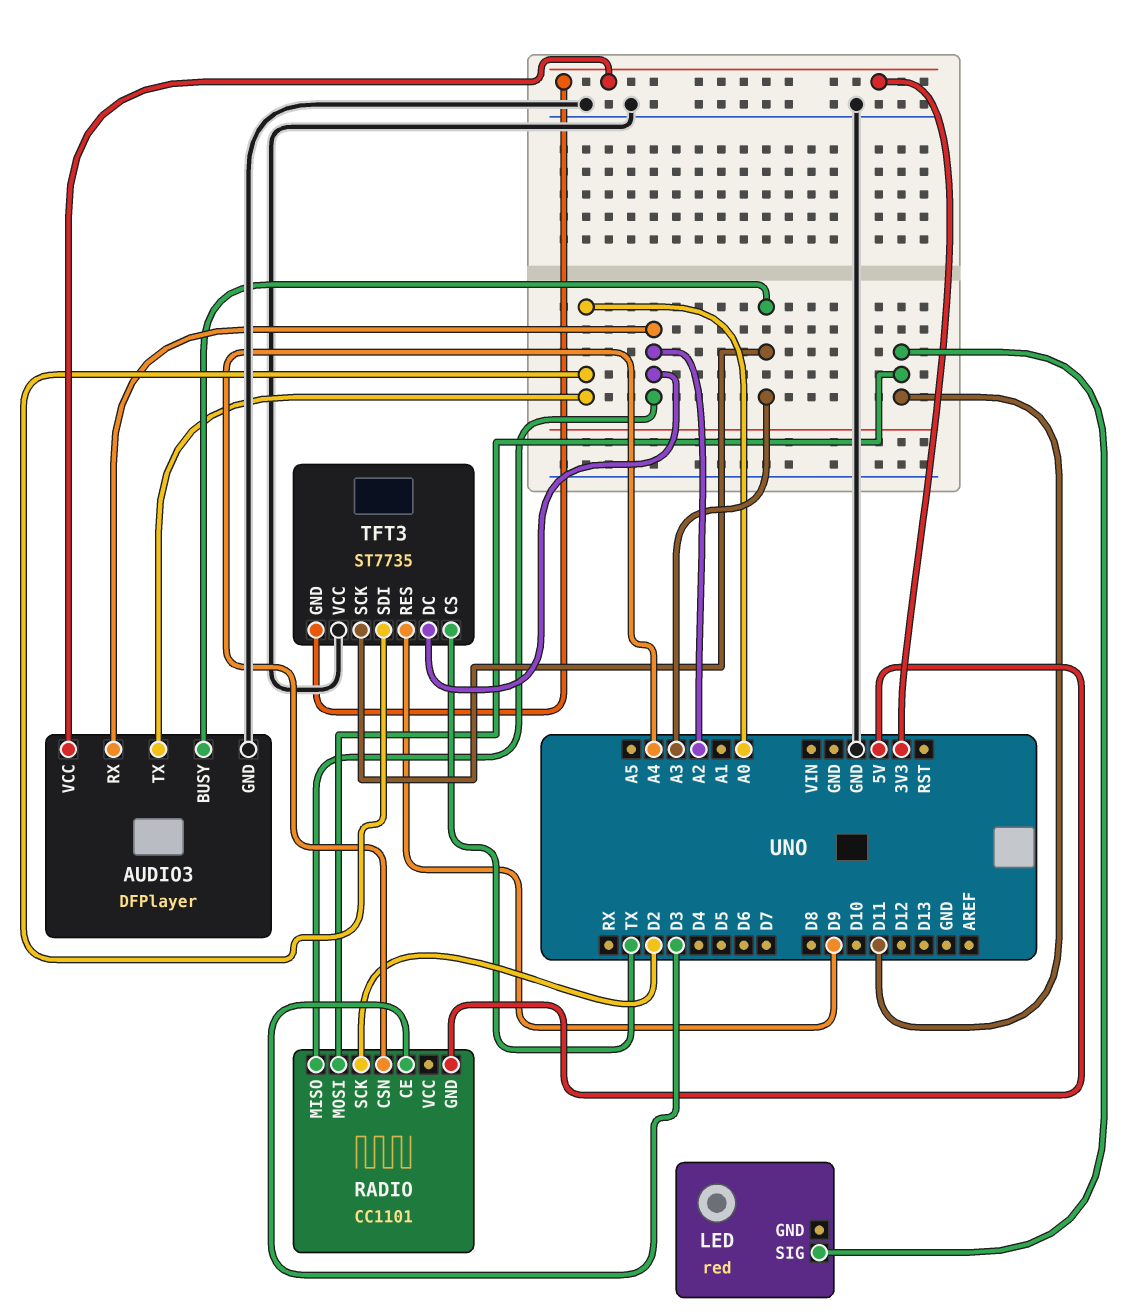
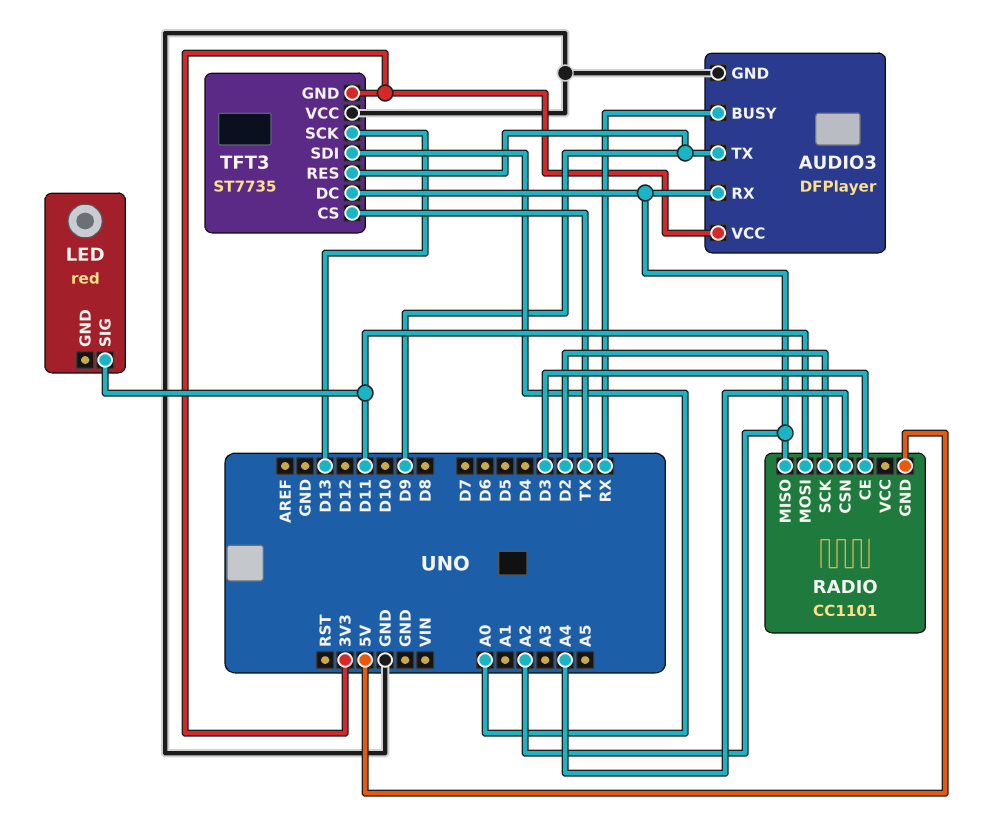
AUDIO3 pin BUSY: A3 -> RX
AUDIO3 pin TX: A0 -> D9
TFT3 pin SCK: A3 -> D13

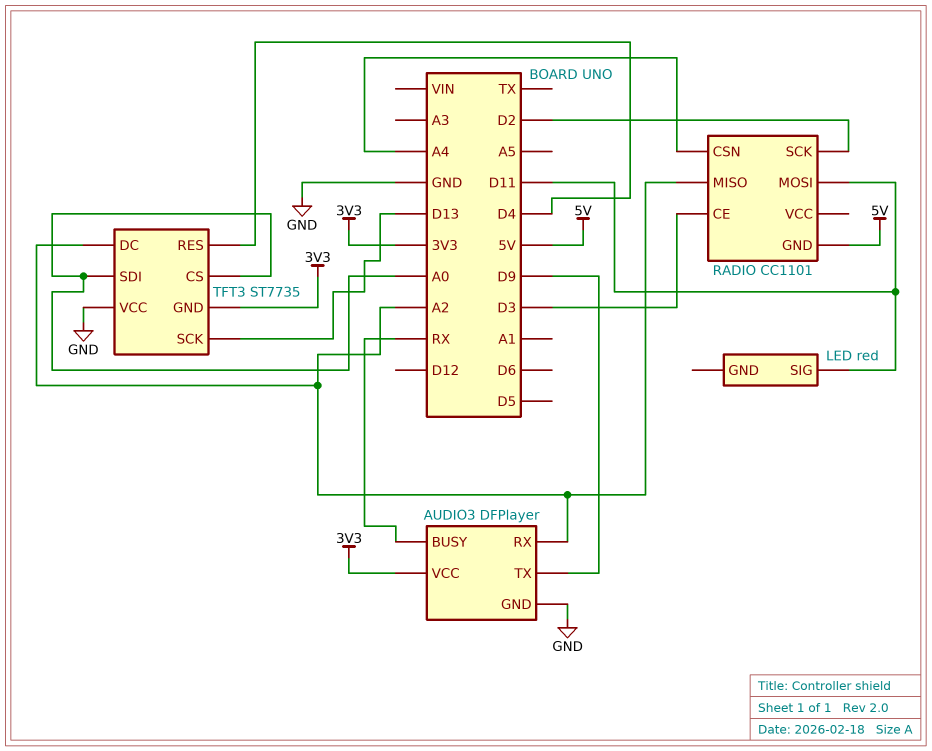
TFT3 pin CS: TX -> A0
TFT3 pin RES: D9 -> D4

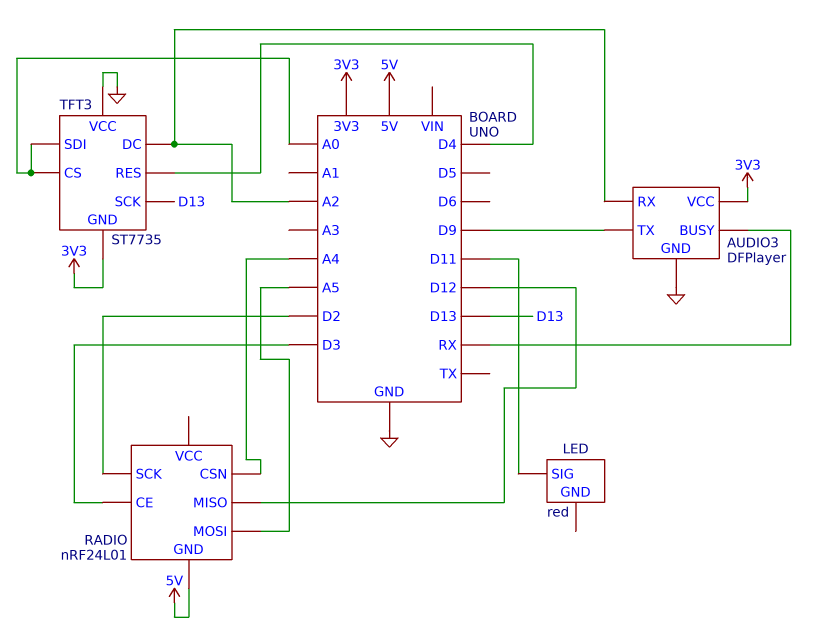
RADIO: CC1101 -> nRF24L01
RADIO pin MISO: A2 -> D12
RADIO pin MOSI: D11 -> A5

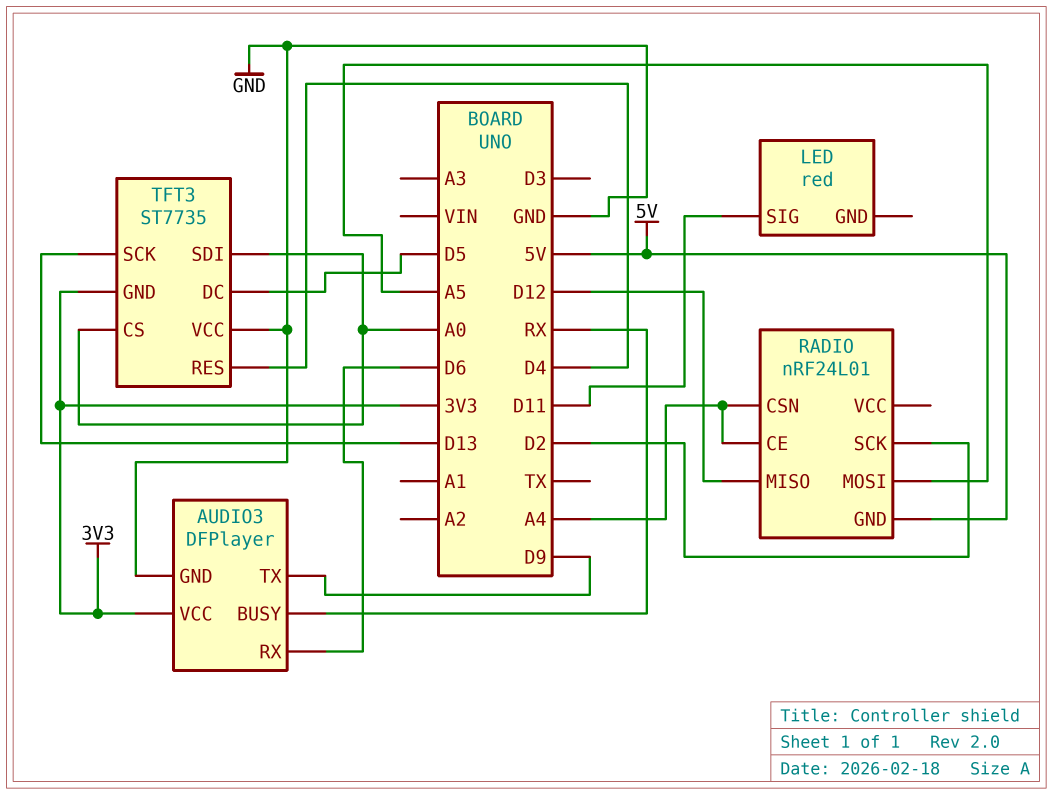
AUDIO3 pin RX: A2 -> D6
RADIO pin CE: D3 -> A4
TFT3 pin DC: A2 -> D5

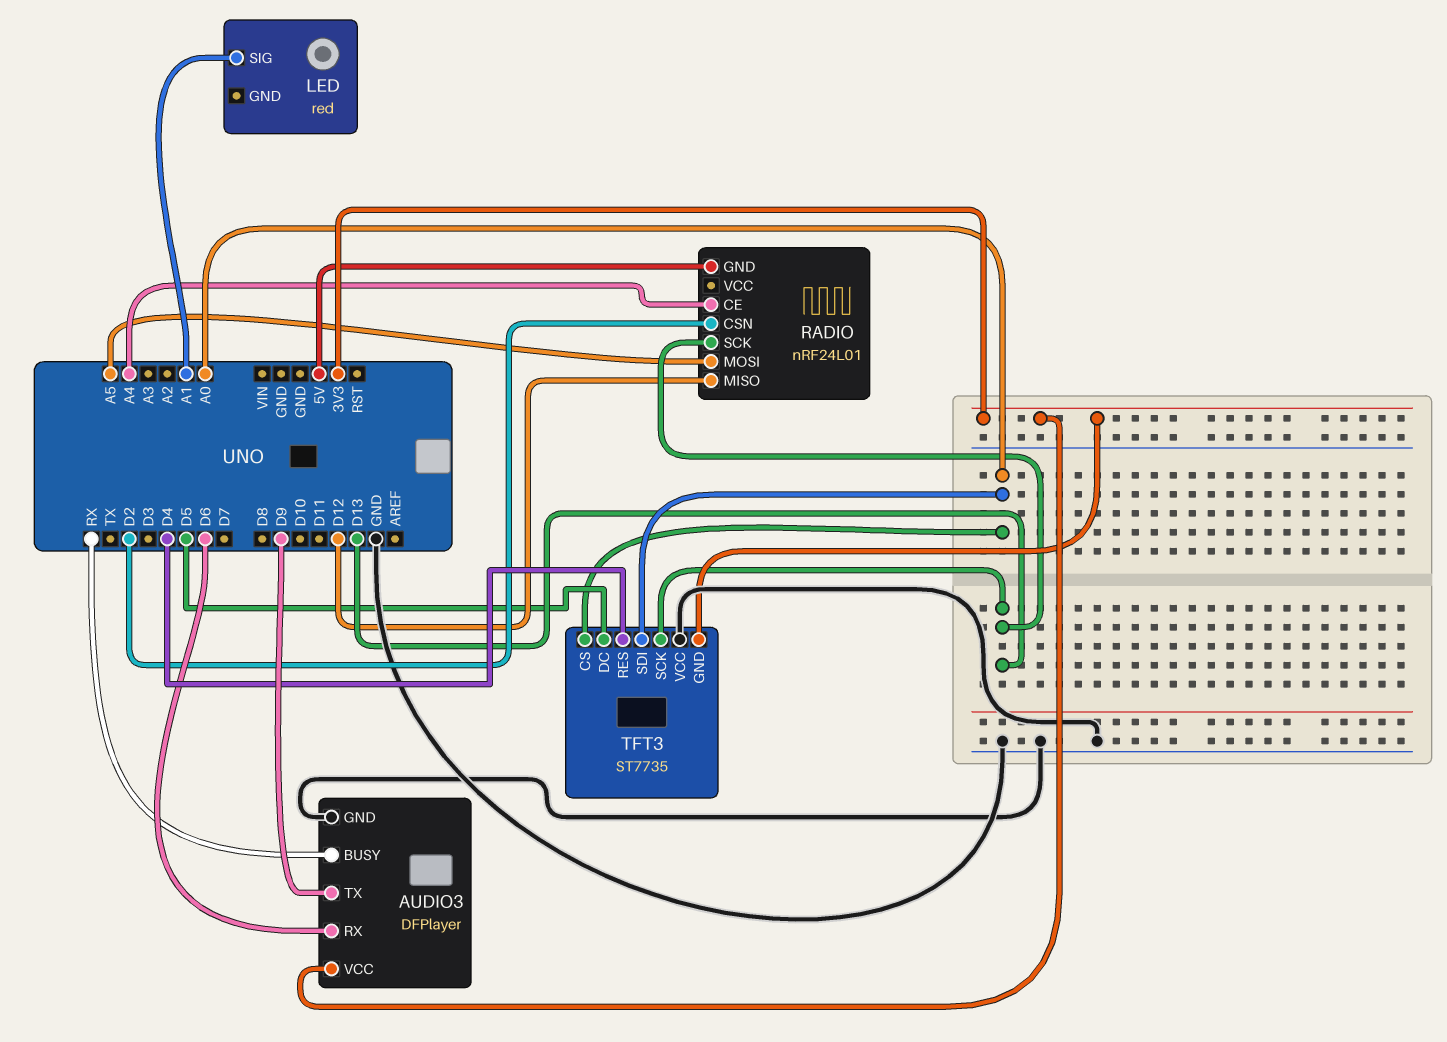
LED pin SIG: D11 -> A1
RADIO pin CSN: A4 -> D2
RADIO pin SCK: D2 -> D13

